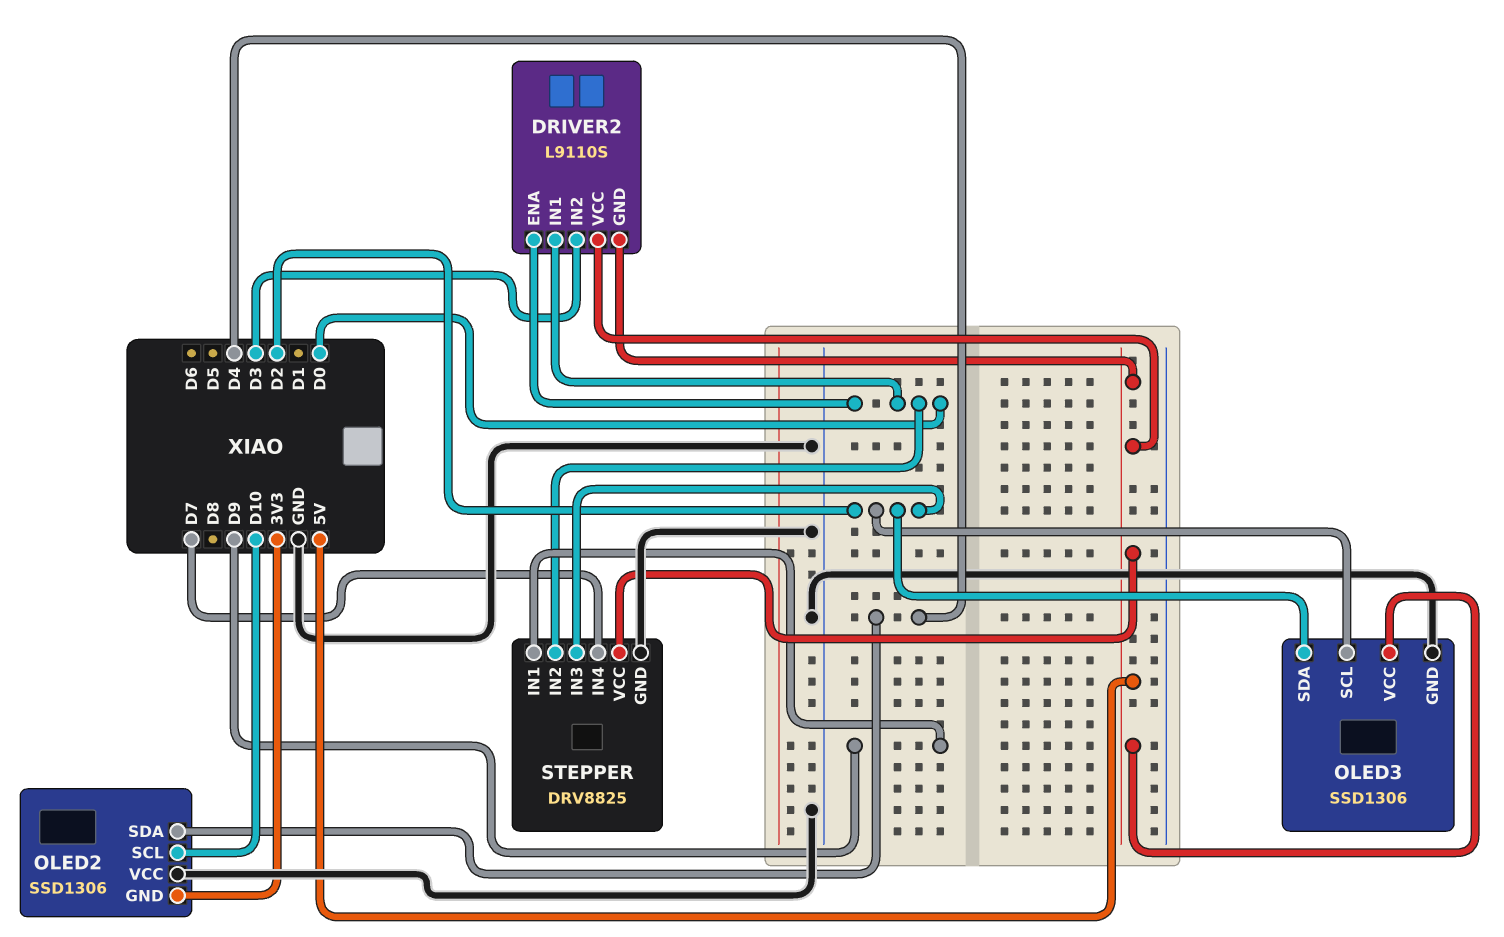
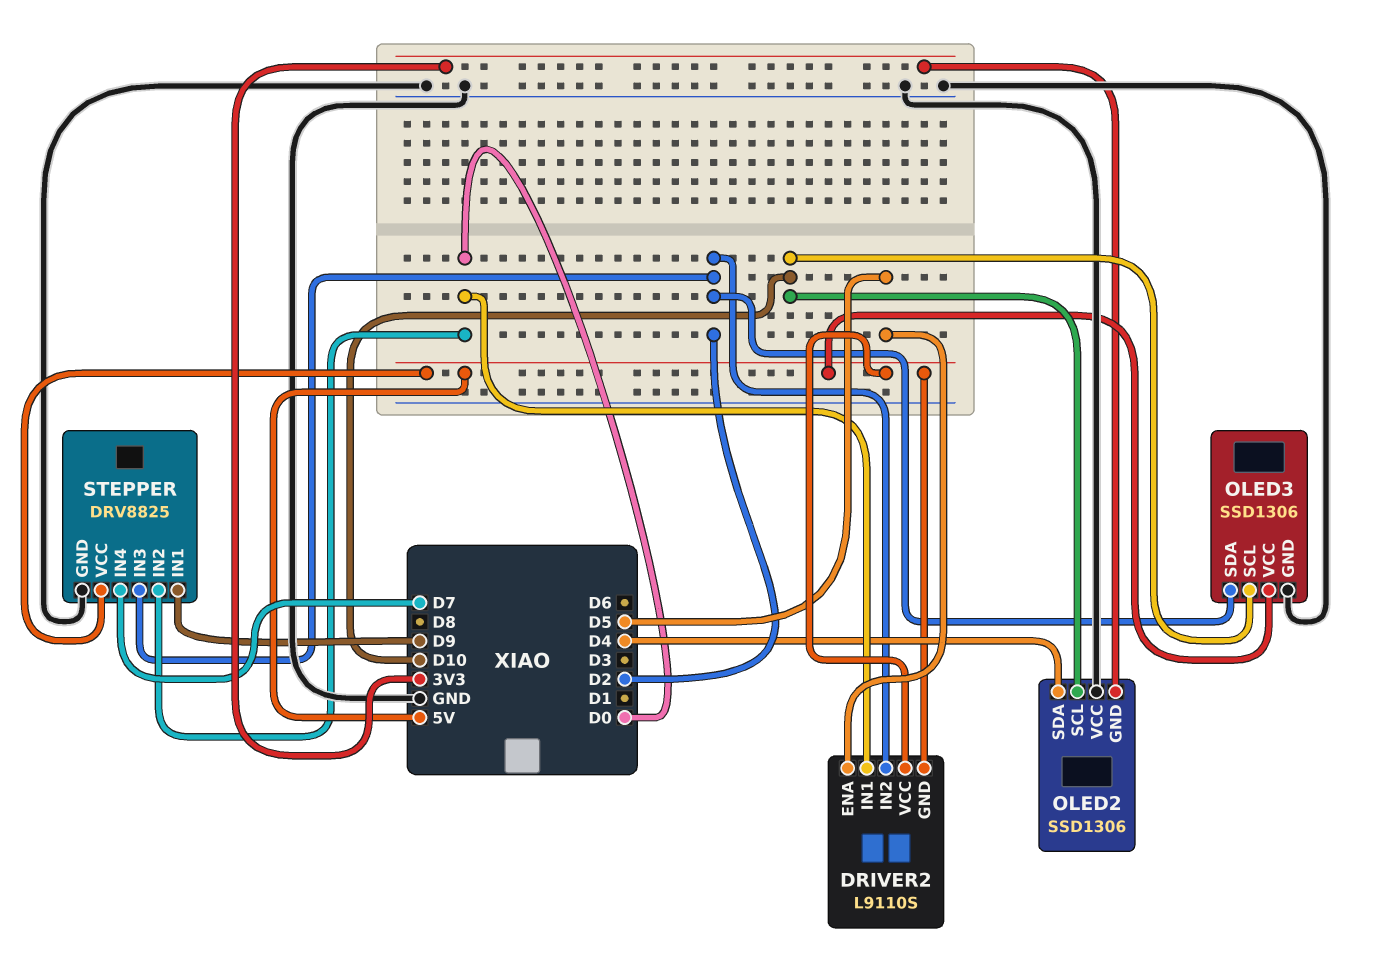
DRIVER2 pin ENA: D0 -> D5
DRIVER2 pin IN2: D3 -> D2
OLED3 pin SCL: D2 -> D10

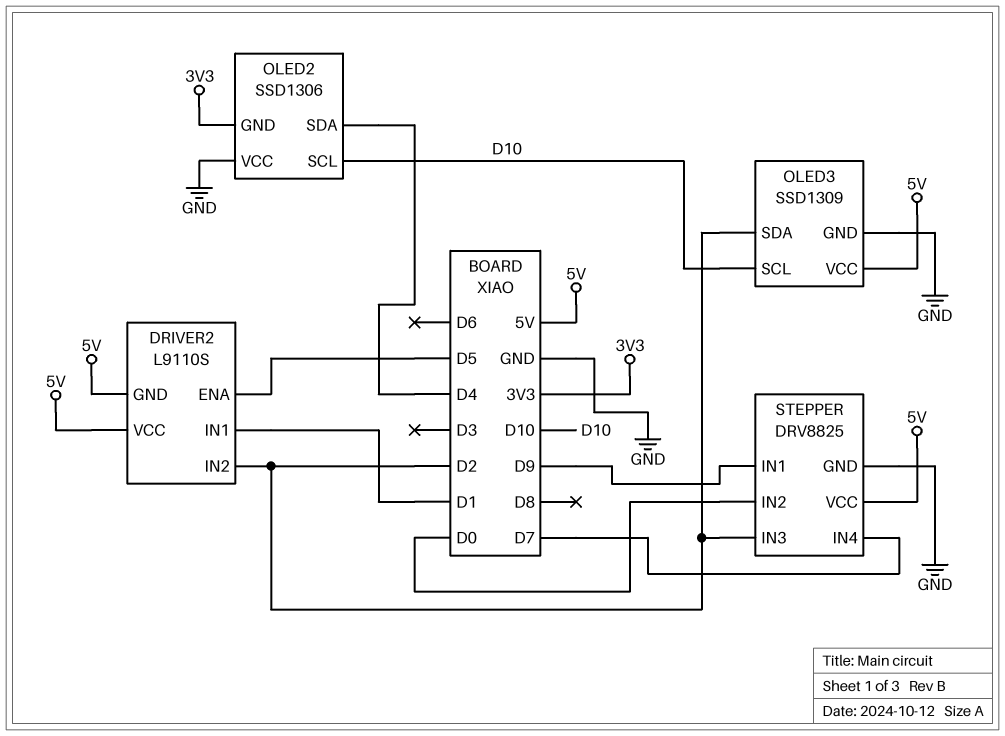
DRIVER2 pin IN1: D0 -> D1
OLED3: SSD1306 -> SSD1309

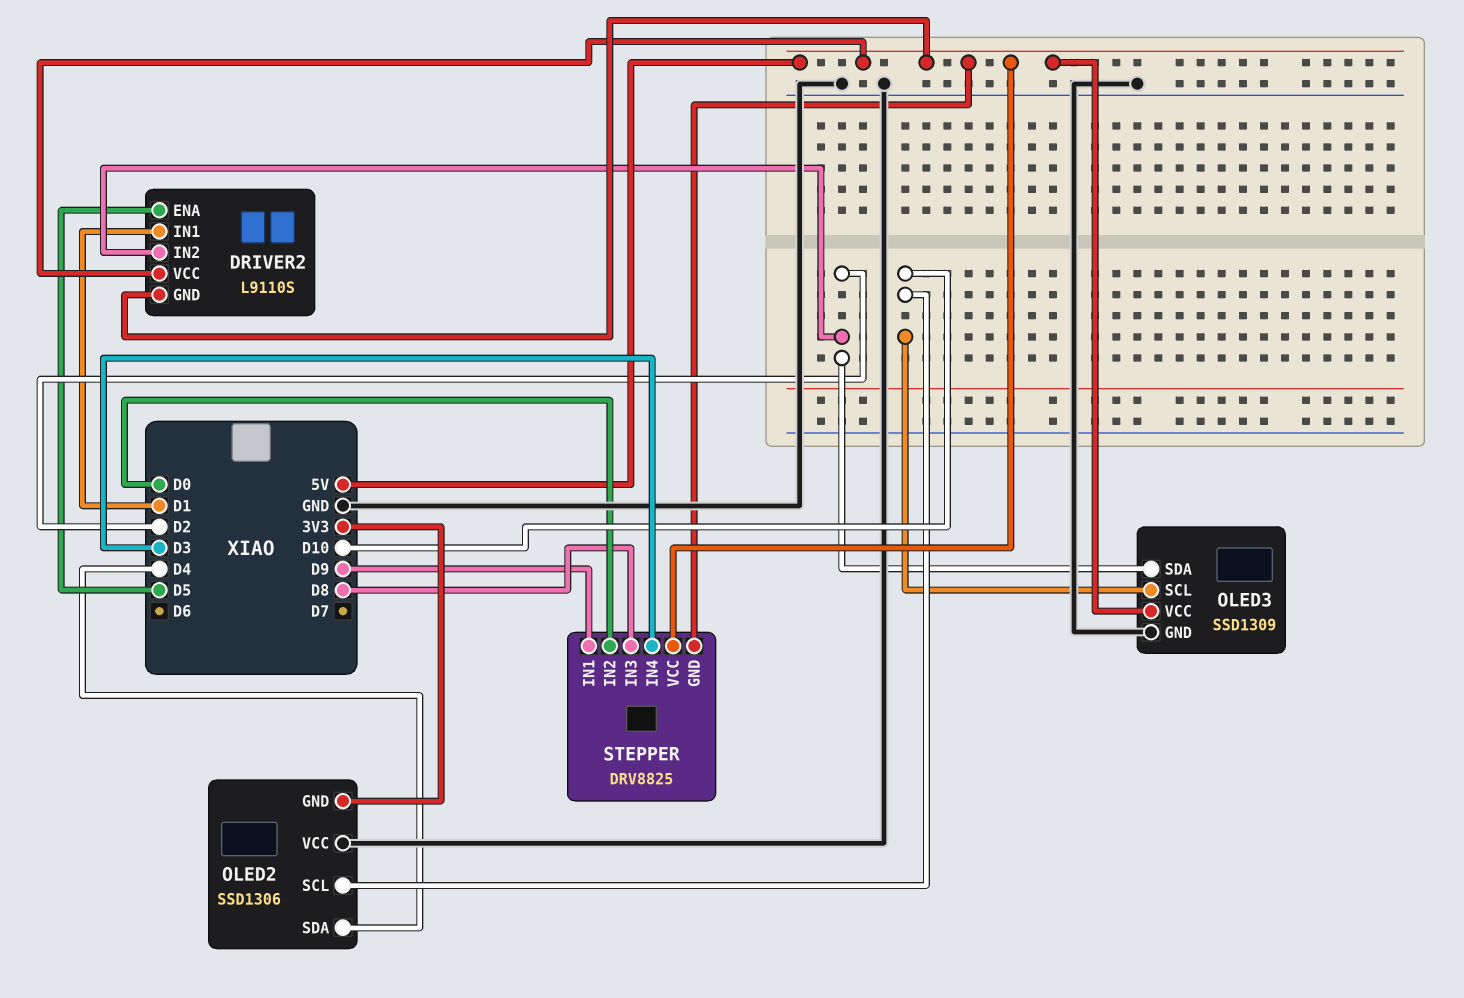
STEPPER pin GND: GND -> 5V
STEPPER pin IN3: D2 -> D8
STEPPER pin IN4: D7 -> D3

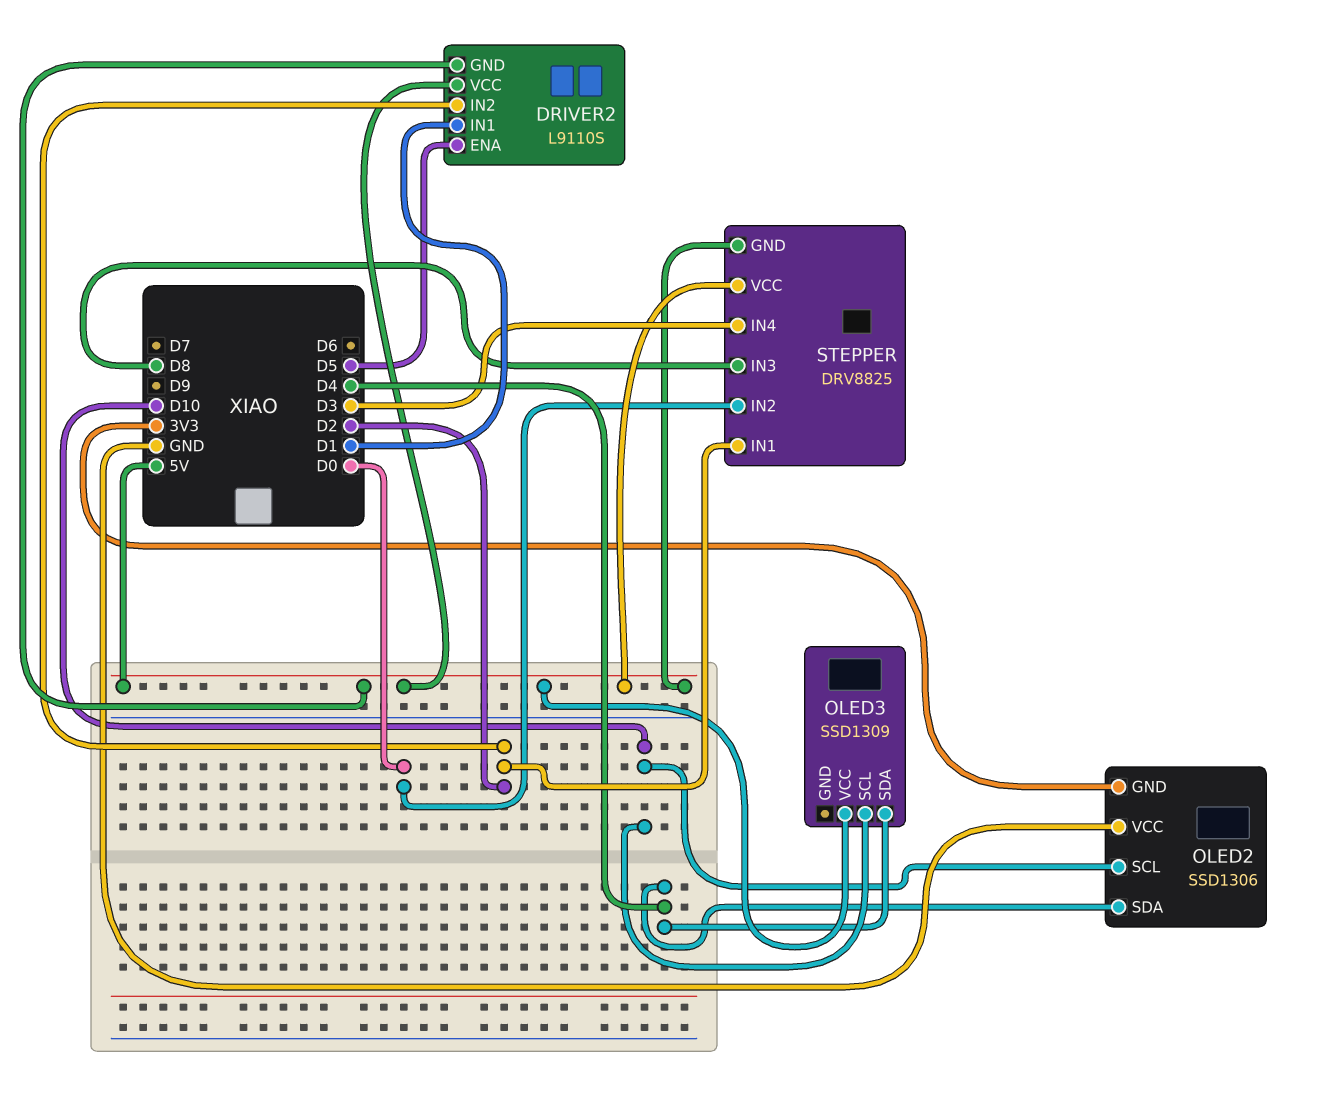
OLED3 pin GND: GND -> none
OLED3 pin SDA: D2 -> D4
STEPPER pin IN1: D9 -> D2

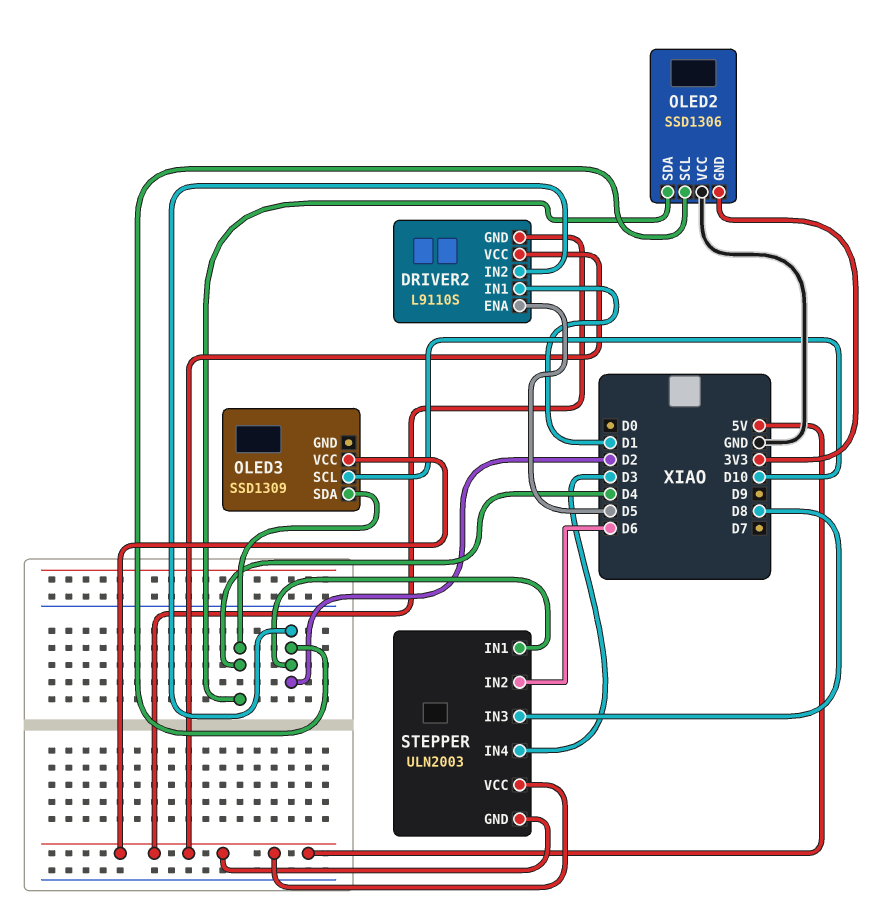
OLED2 pin SCL: D10 -> D2
STEPPER: DRV8825 -> ULN2003
STEPPER pin IN2: D0 -> D6

